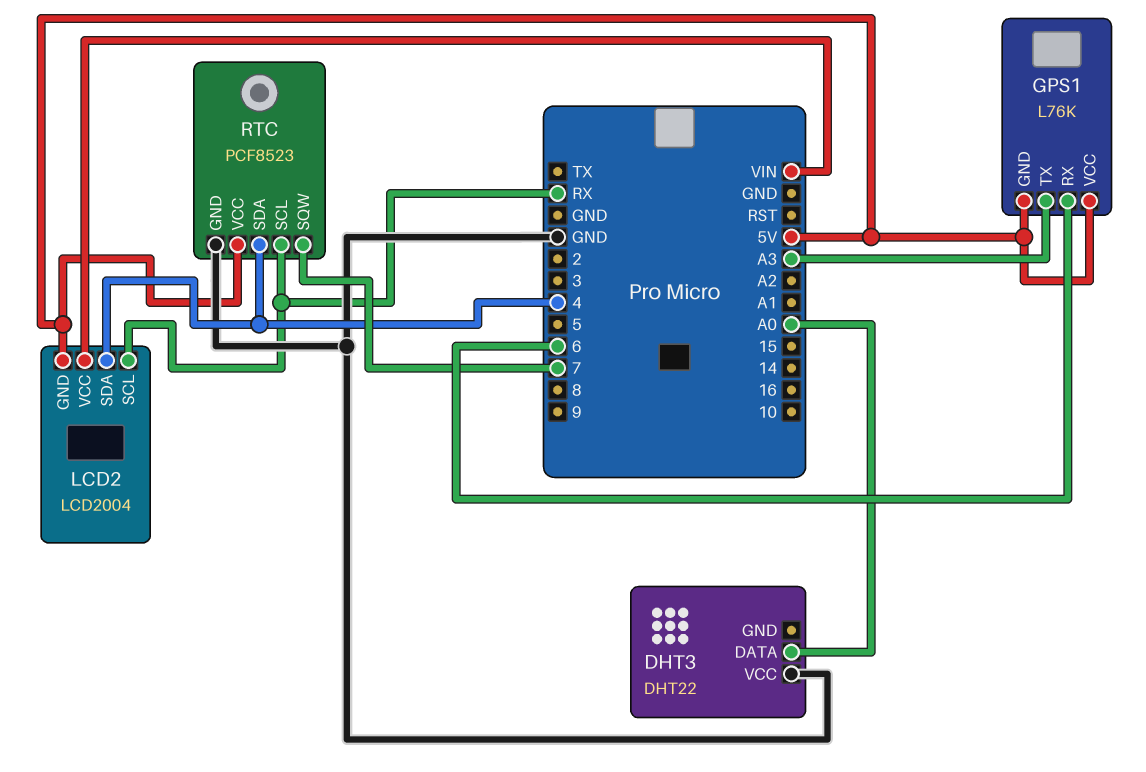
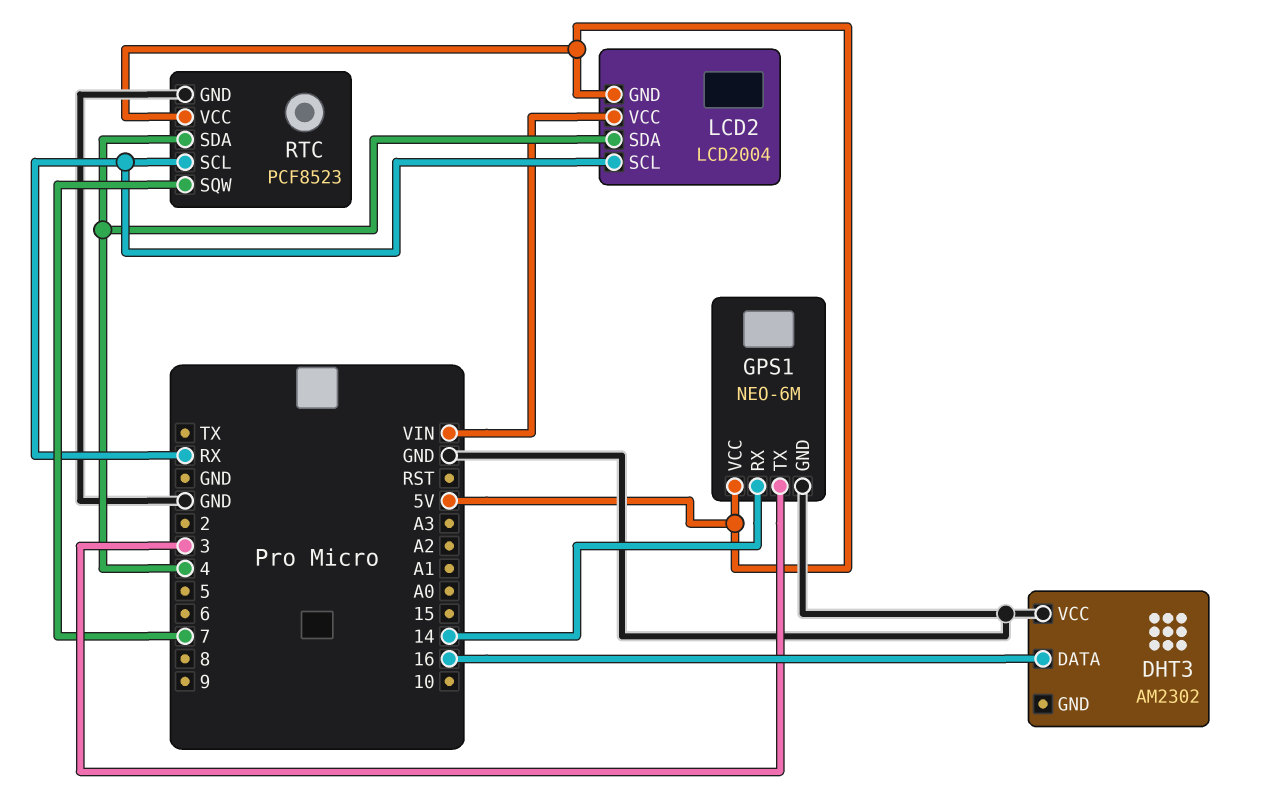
DHT3: DHT22 -> AM2302
DHT3 pin DATA: A0 -> 16
GPS1: L76K -> NEO-6M
GPS1 pin GND: 5V -> GND
GPS1 pin RX: 6 -> 14
GPS1 pin TX: A3 -> 3

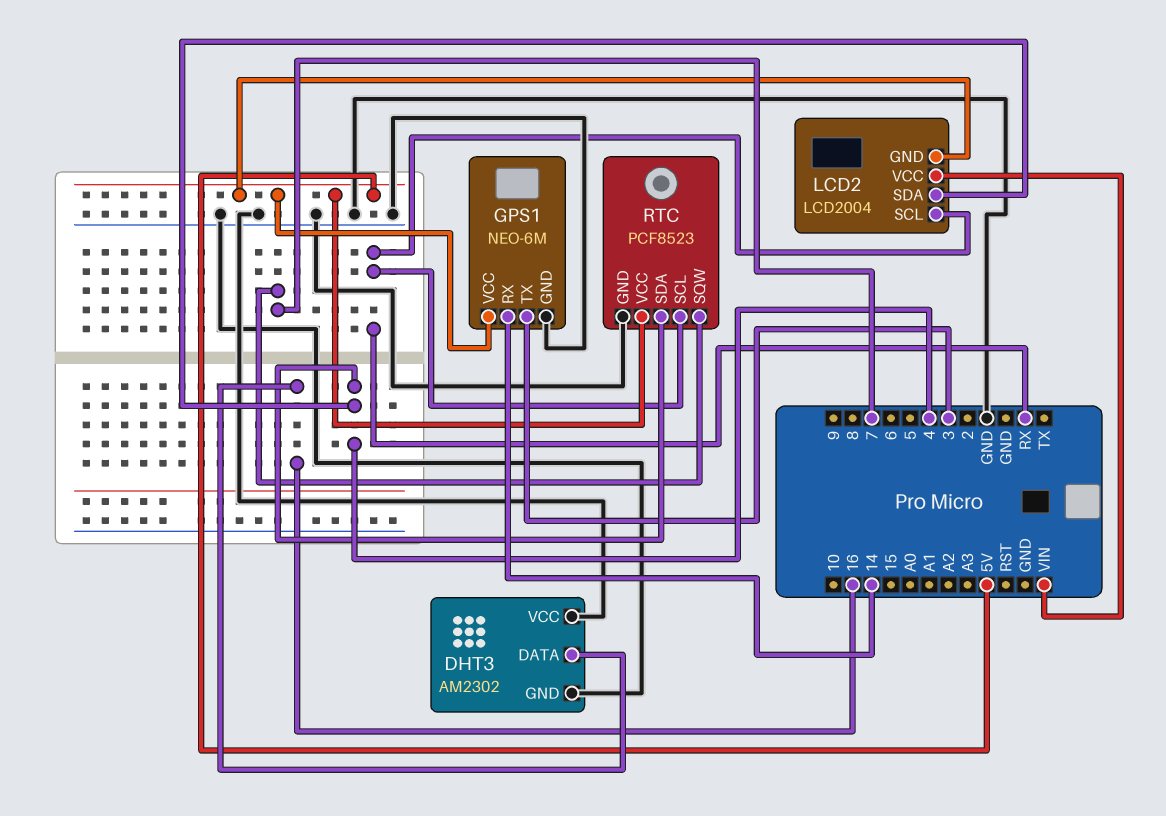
DHT3 pin GND: none -> GND

